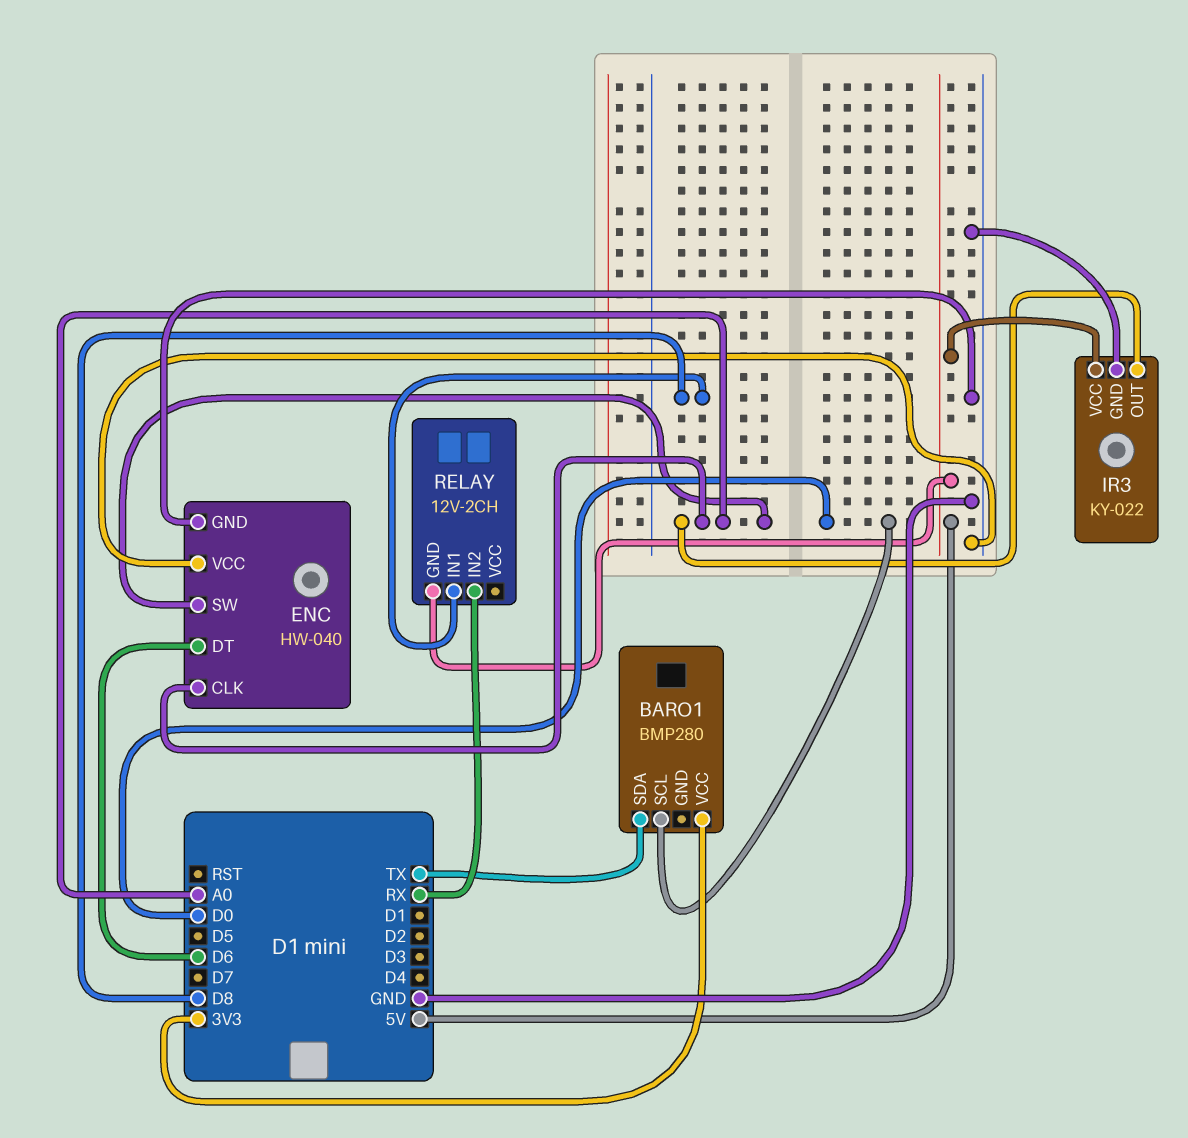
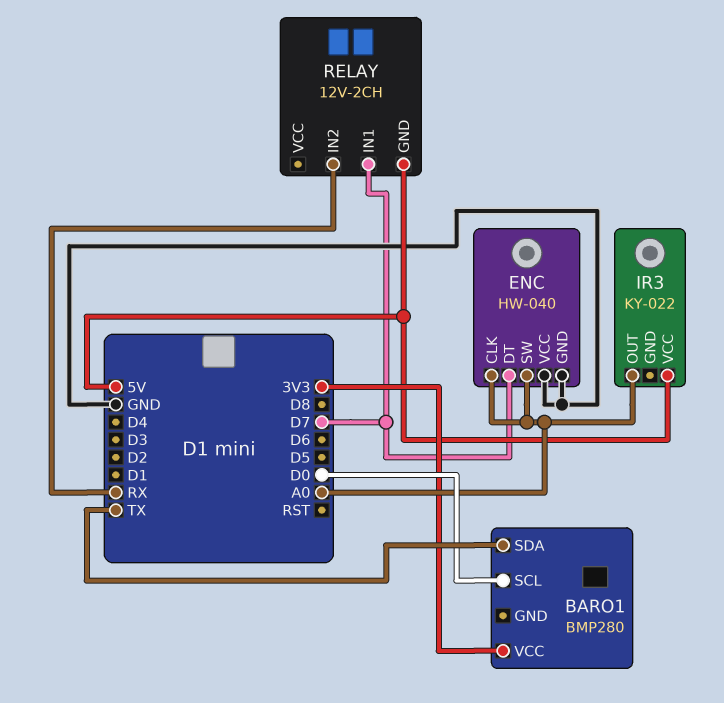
ENC pin DT: D6 -> D7
IR3 pin GND: GND -> none
RELAY pin IN1: D8 -> D7

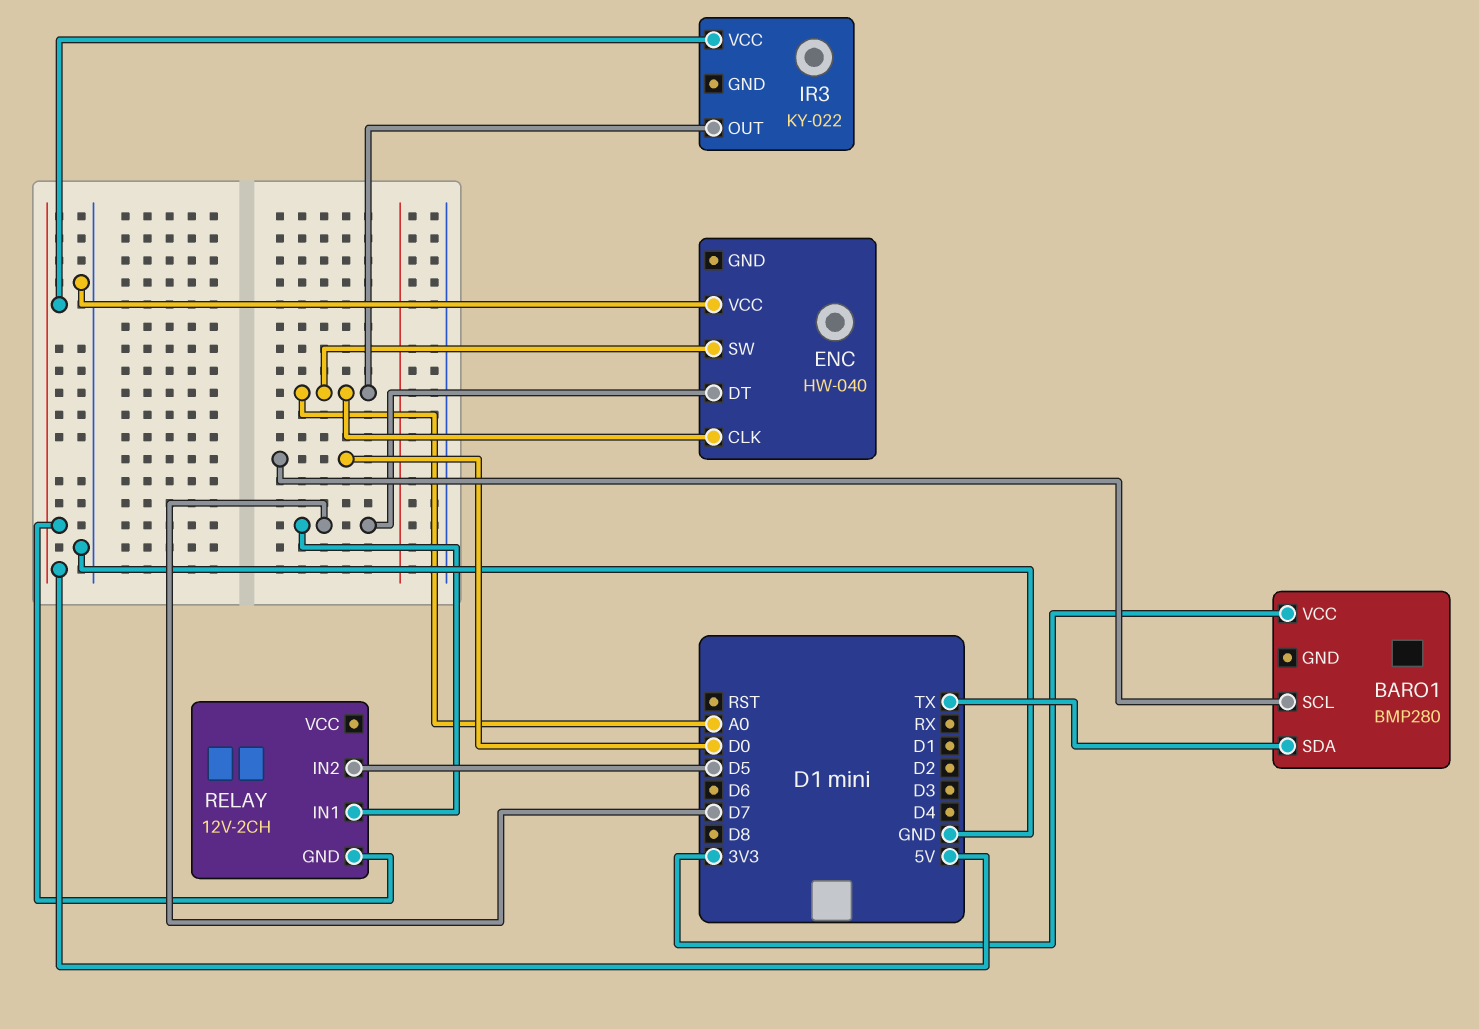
ENC pin GND: GND -> none
RELAY pin IN2: RX -> D5

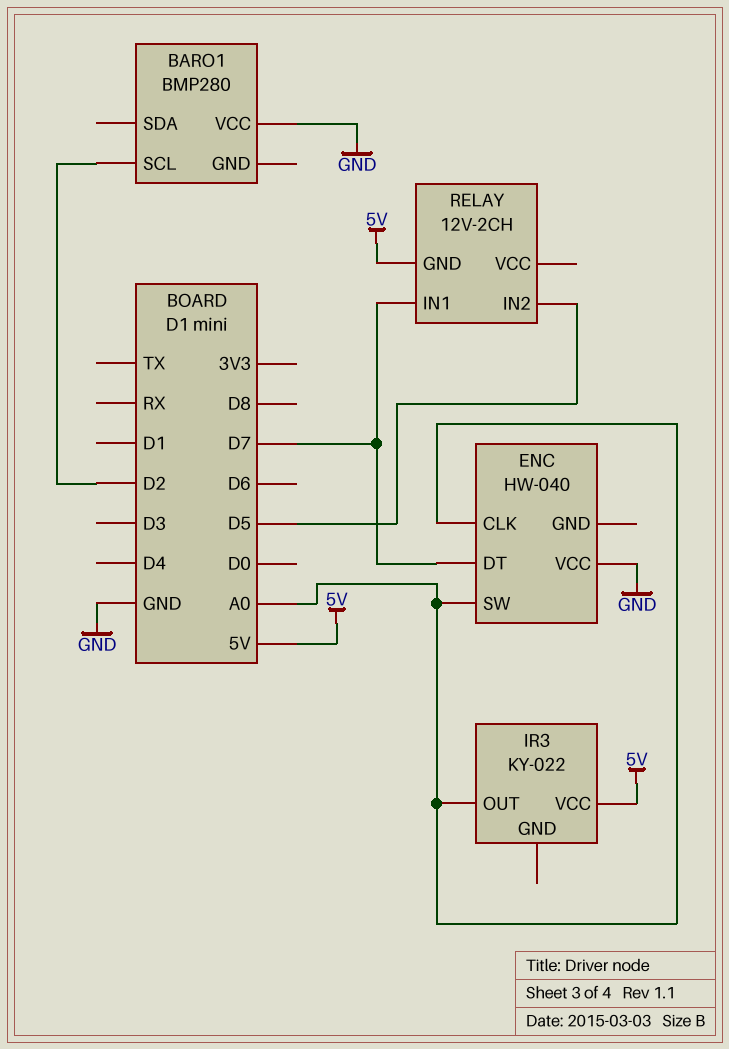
BARO1 pin SCL: D0 -> D2
BARO1 pin SDA: TX -> none
BARO1 pin VCC: 3V3 -> GND

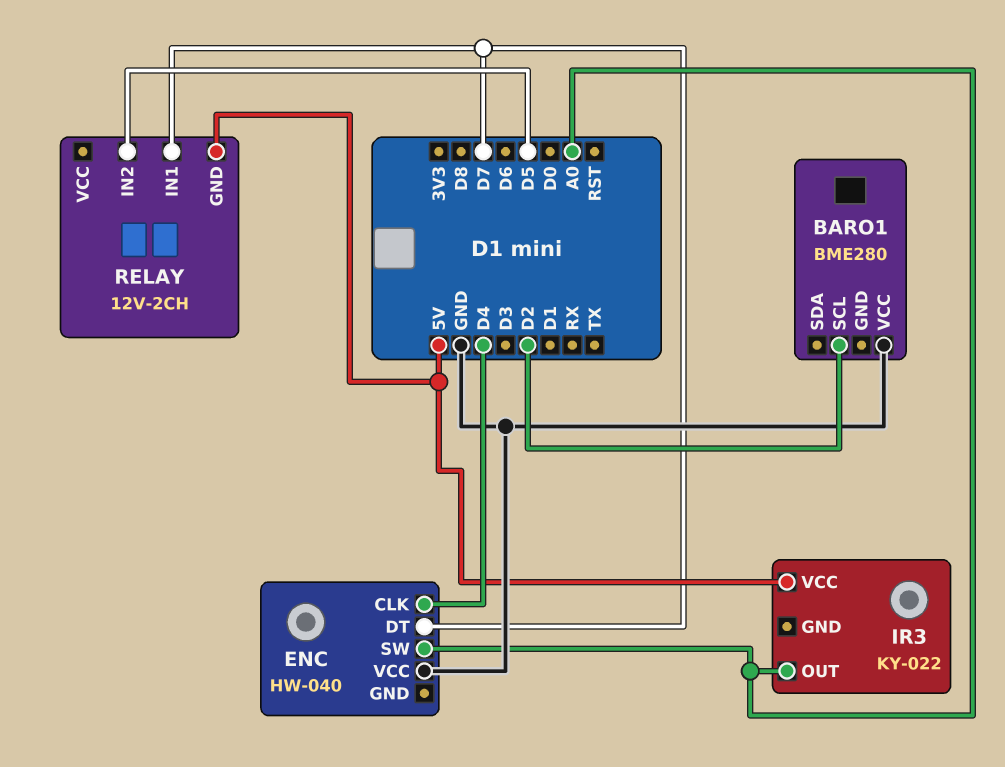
BARO1: BMP280 -> BME280
ENC pin CLK: A0 -> D4

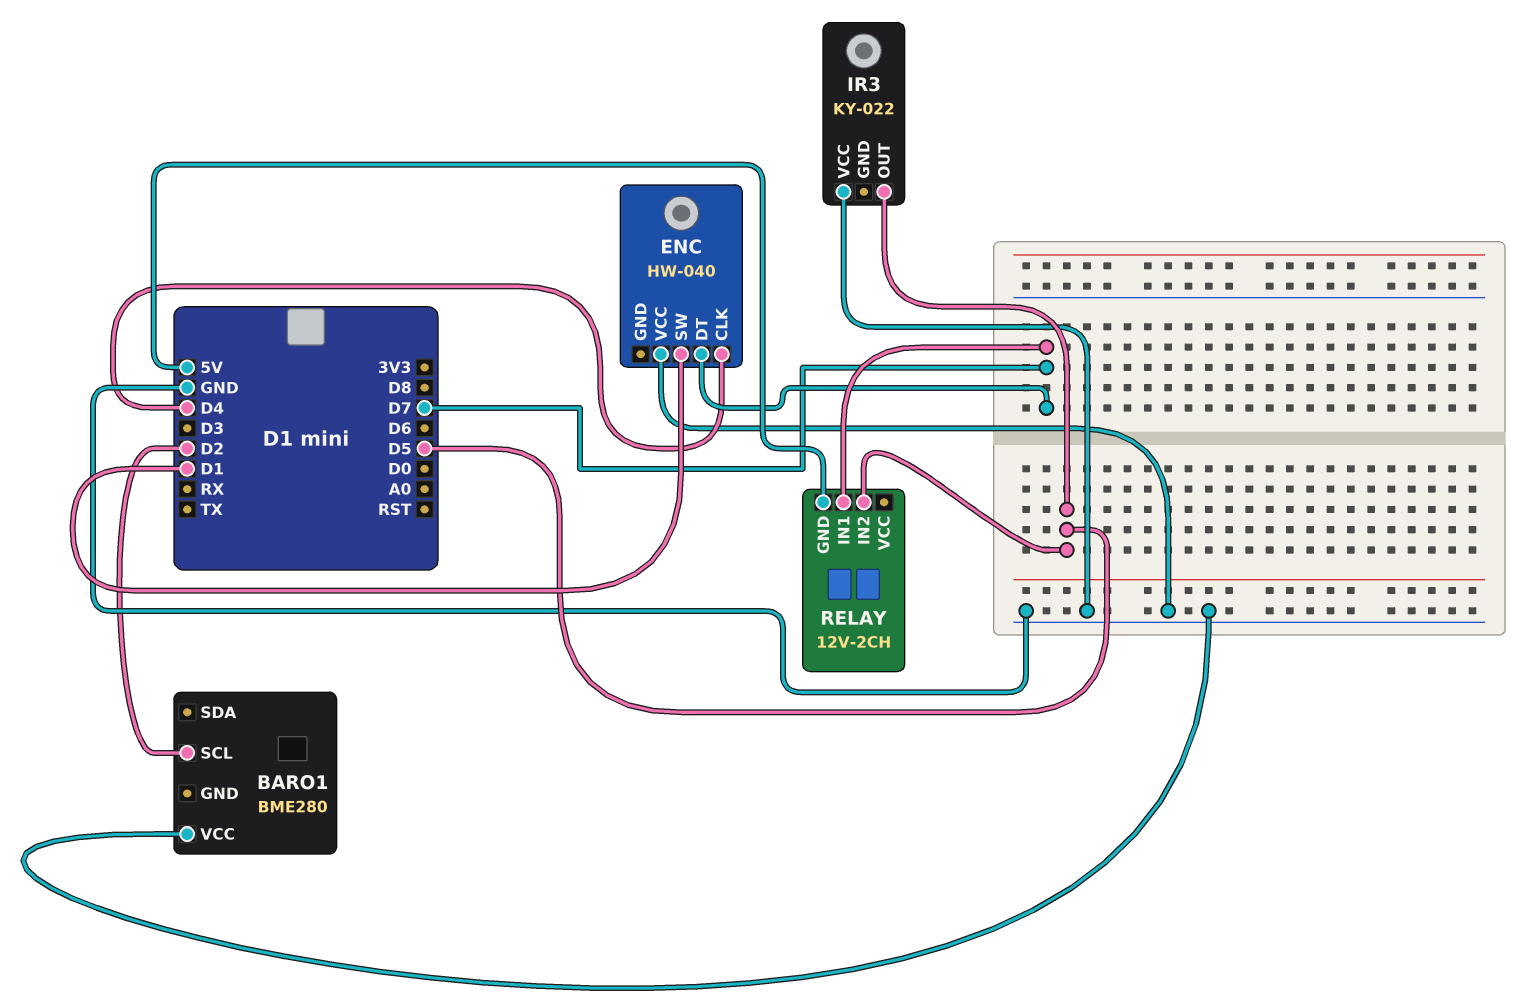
ENC pin SW: A0 -> D1
IR3 pin OUT: A0 -> D5
IR3 pin VCC: 5V -> GND

